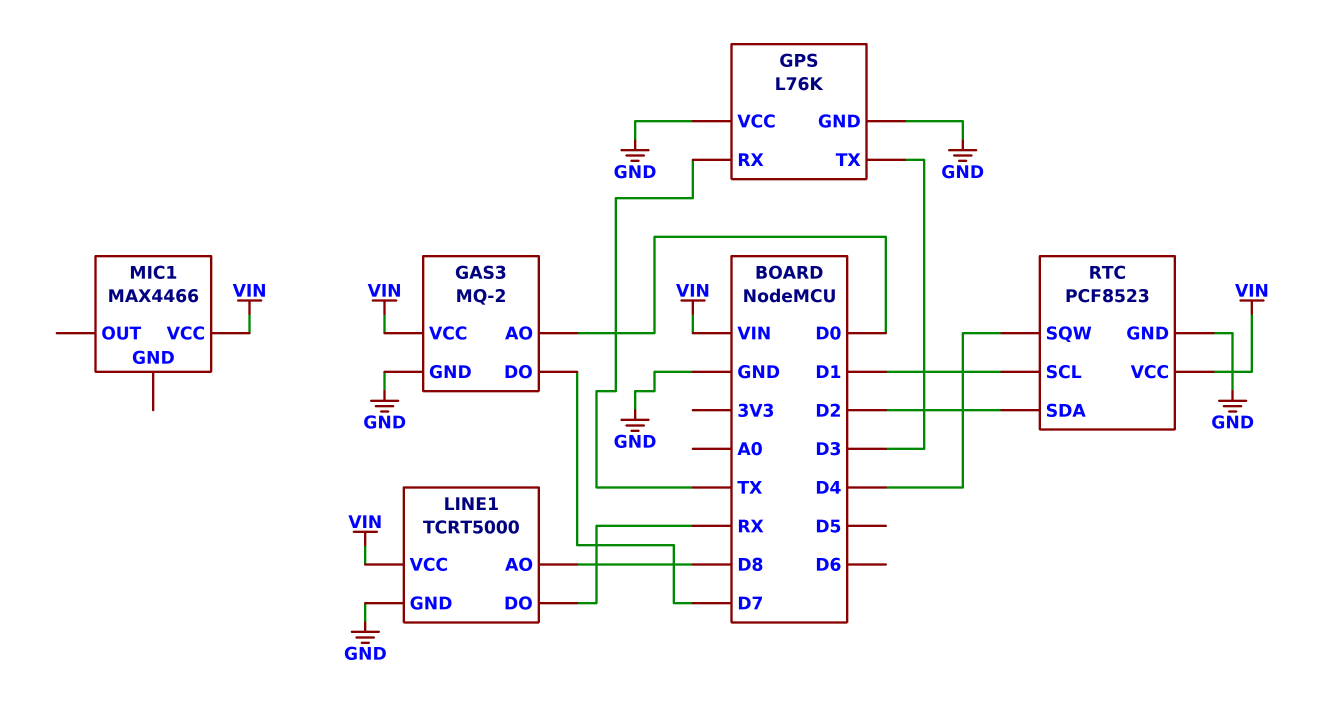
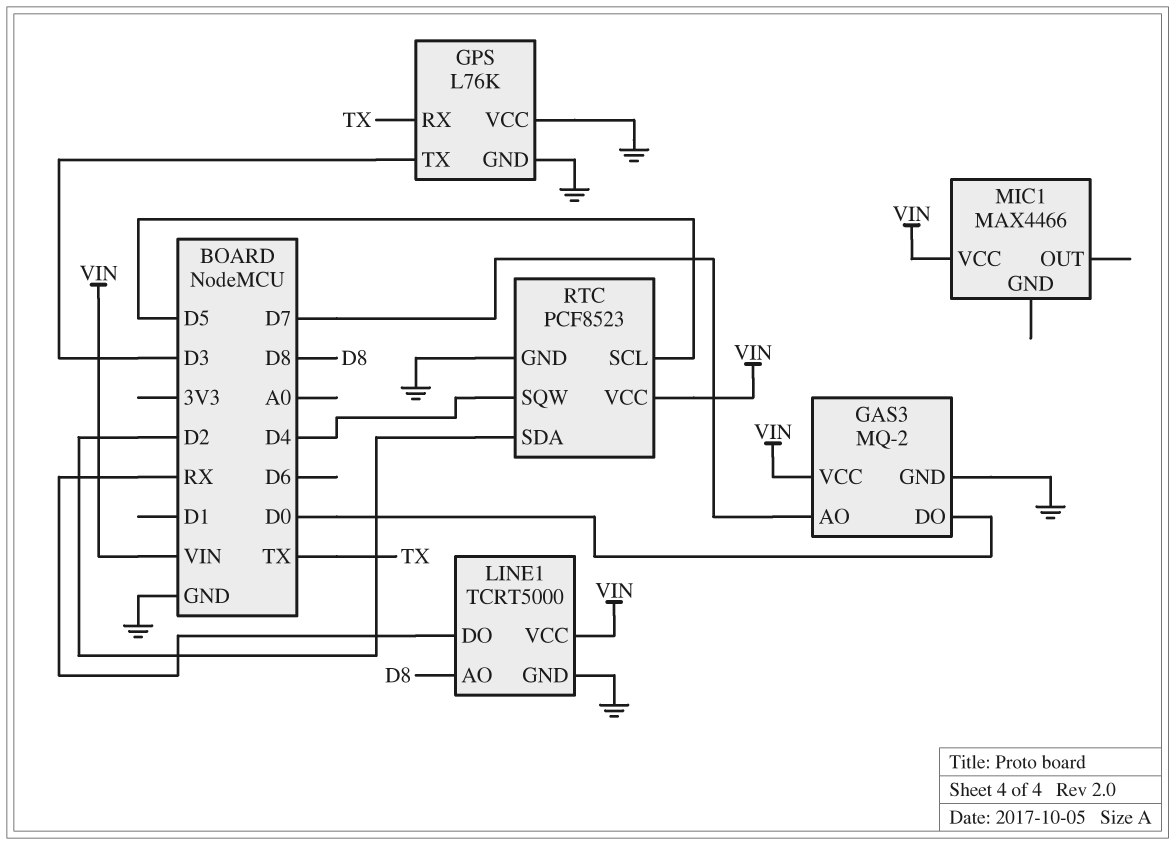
GAS3 pin AO: D0 -> D7
GAS3 pin DO: D7 -> D0
RTC pin SCL: D1 -> D5

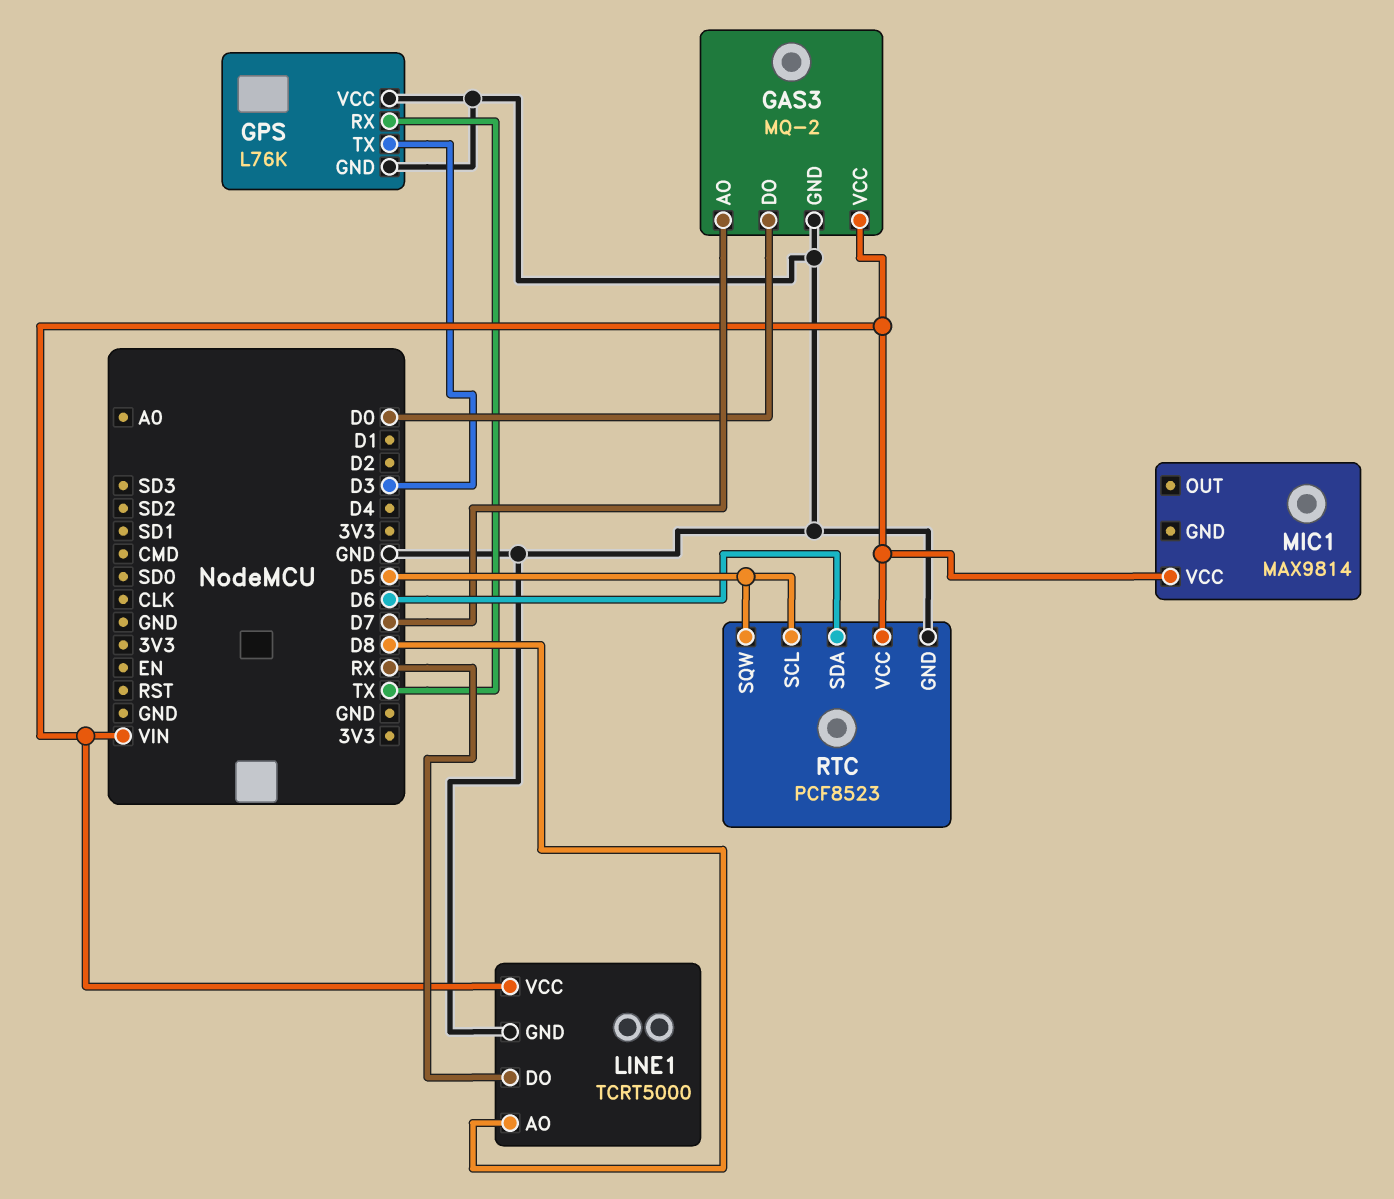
MIC1: MAX4466 -> MAX9814
RTC pin SDA: D2 -> D6
RTC pin SQW: D4 -> D5

